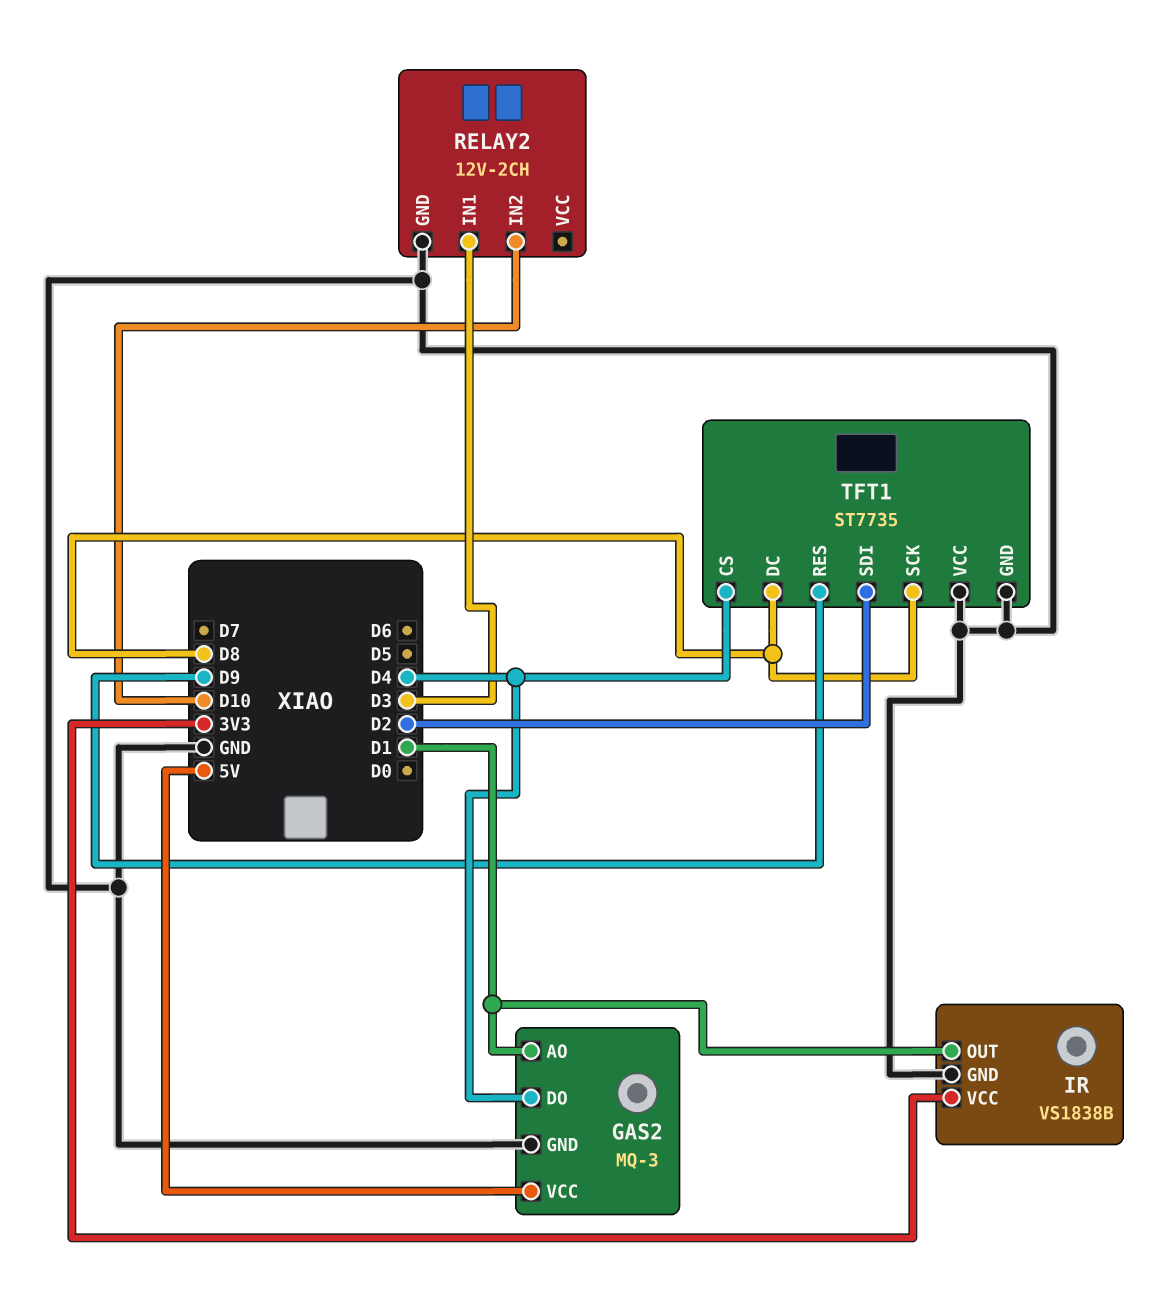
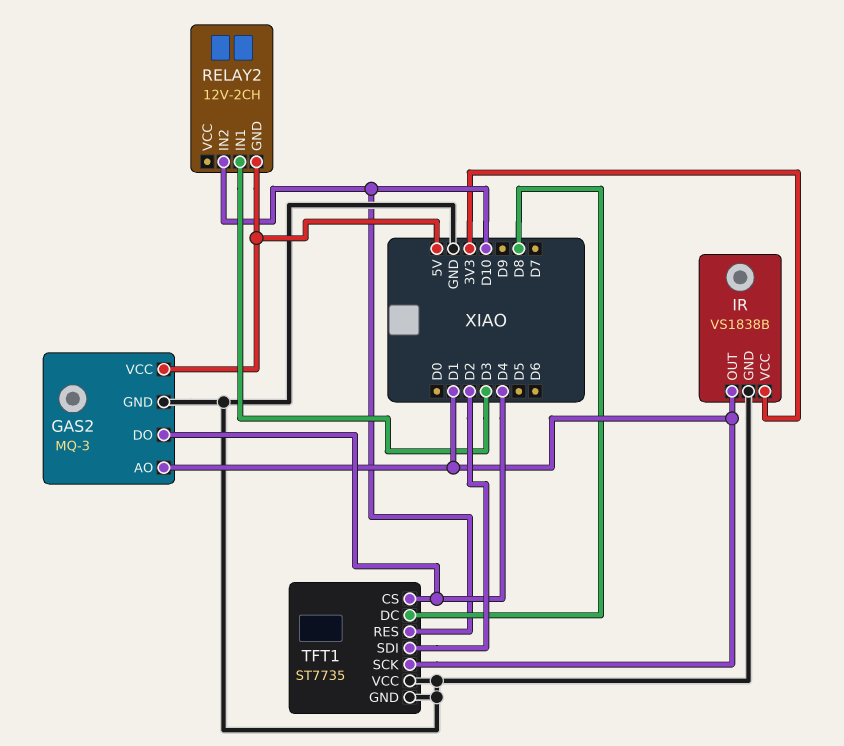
RELAY2 pin GND: GND -> 5V
TFT1 pin RES: D9 -> D10
TFT1 pin SCK: D8 -> D1

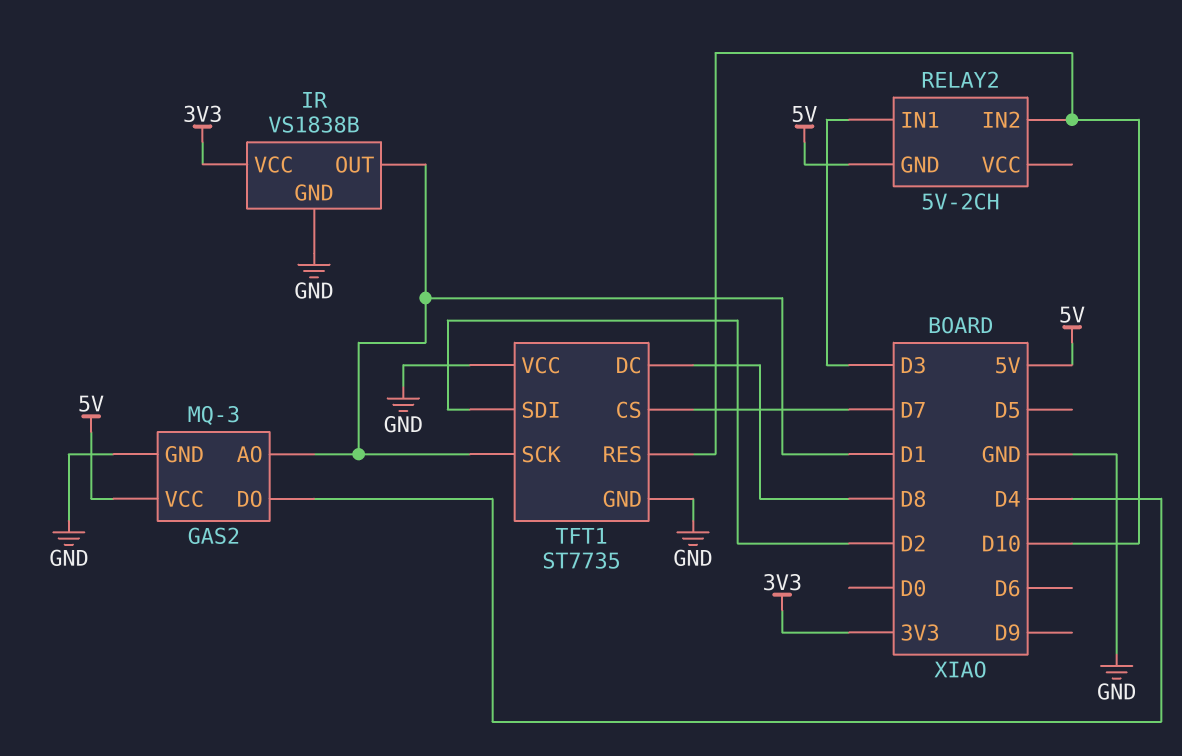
RELAY2: 12V-2CH -> 5V-2CH
TFT1 pin CS: D4 -> D7

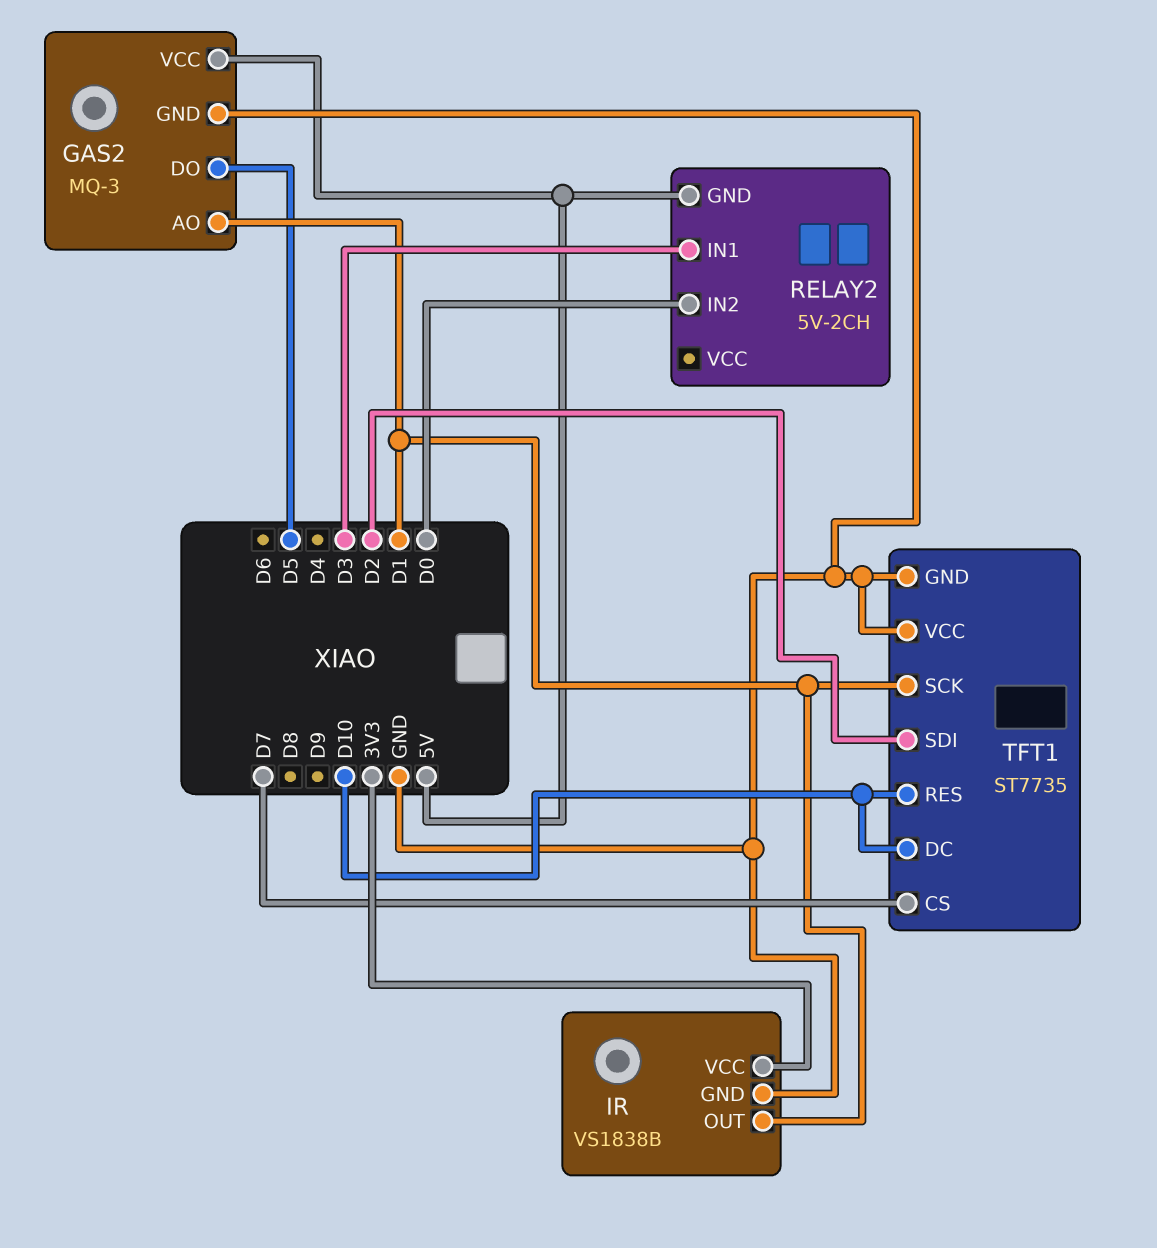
GAS2 pin DO: D4 -> D5
RELAY2 pin IN2: D10 -> D0
TFT1 pin DC: D8 -> D10

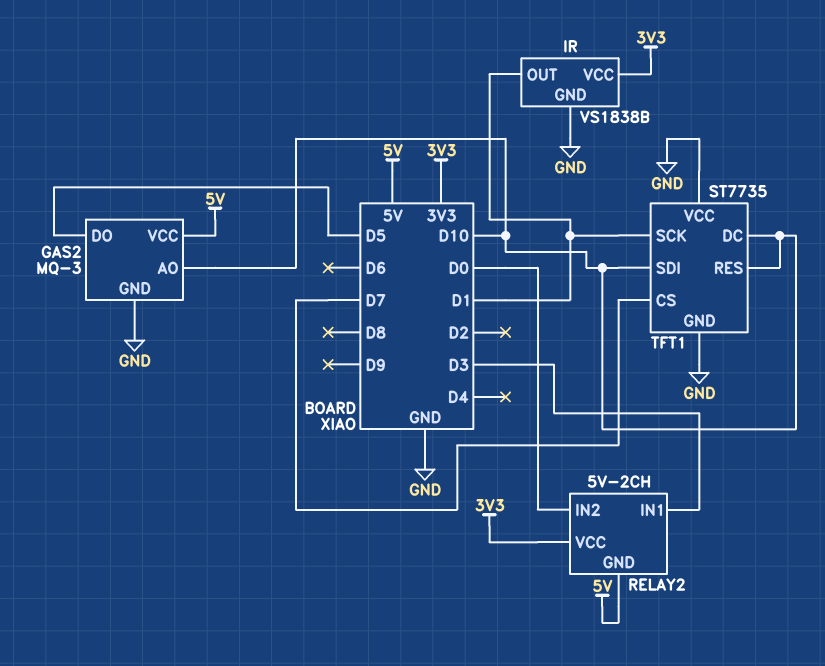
GAS2 pin AO: D1 -> D10
RELAY2 pin VCC: none -> 3V3
TFT1 pin SDI: D2 -> D10

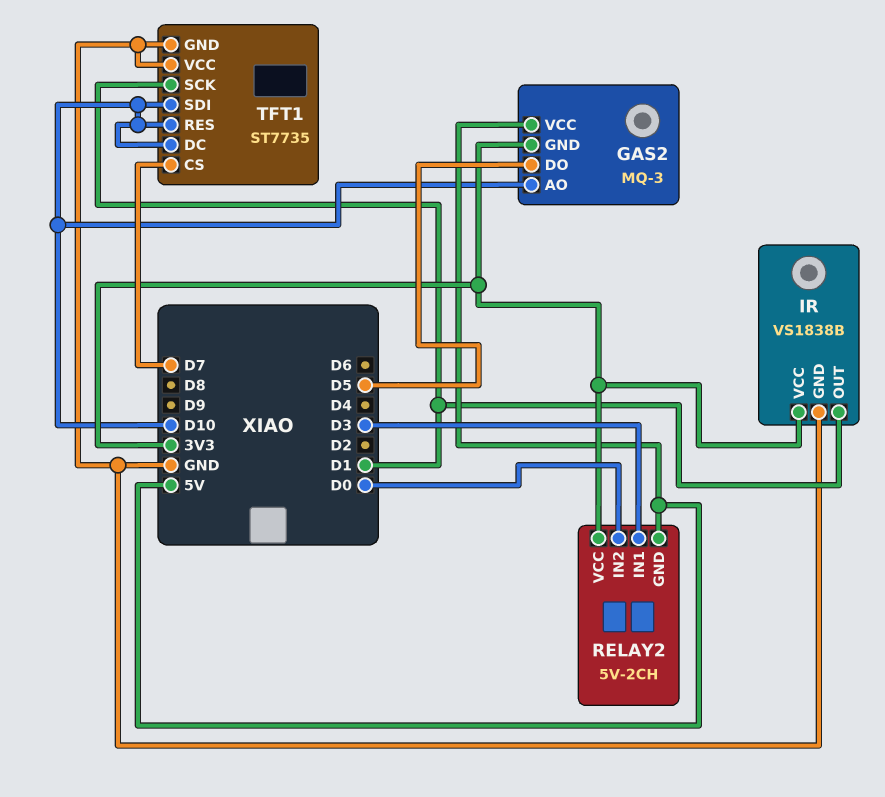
GAS2 pin GND: GND -> 3V3

